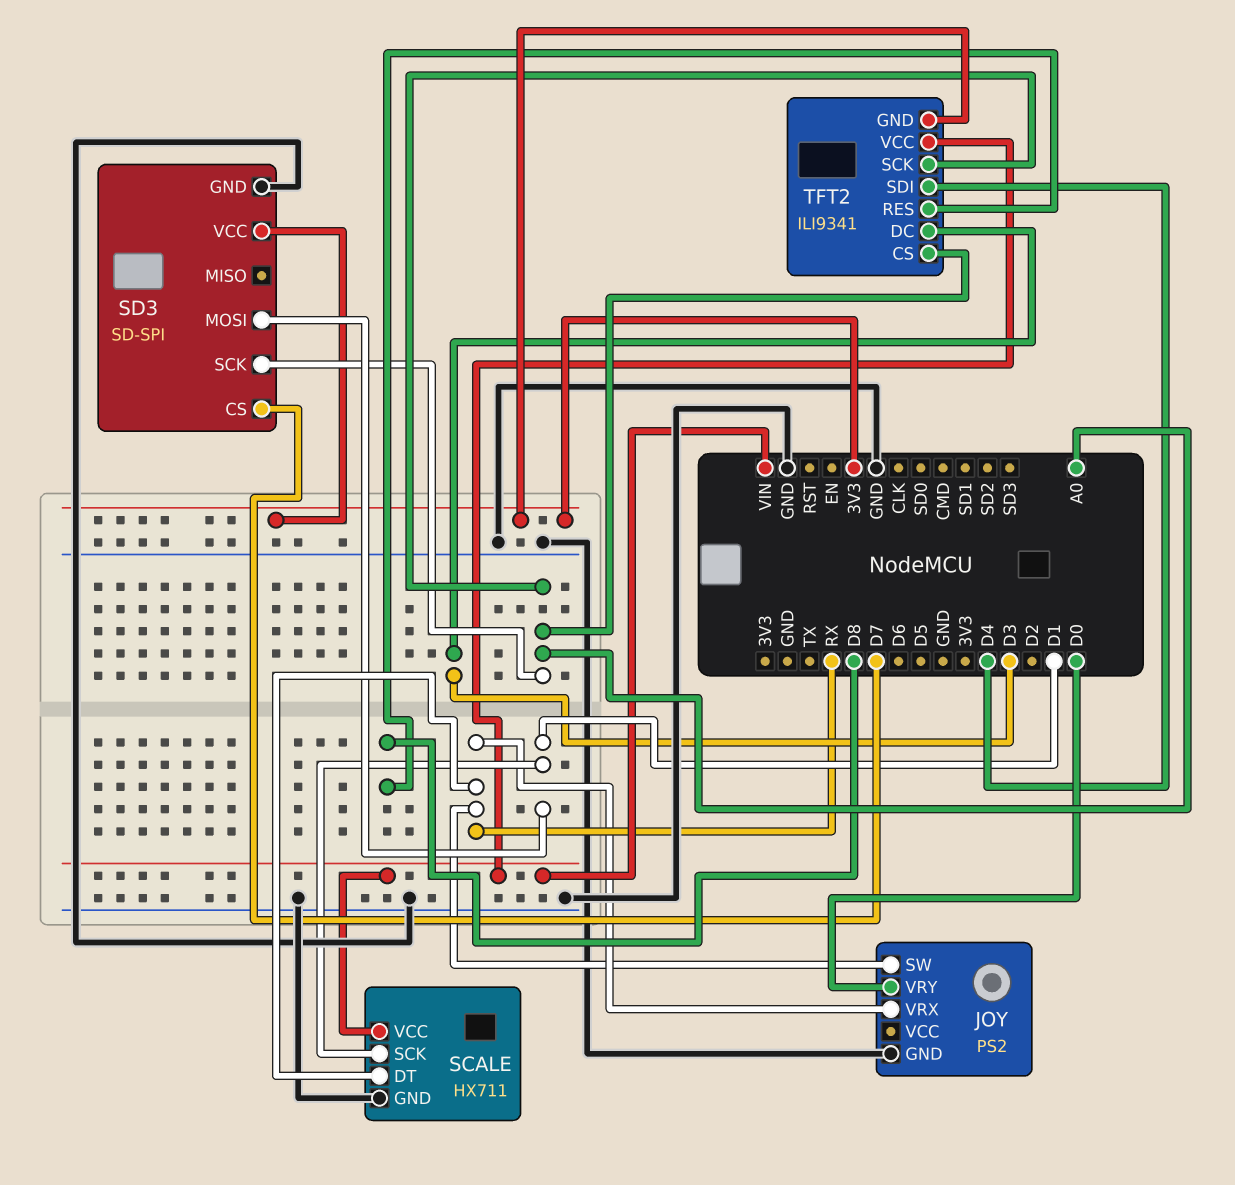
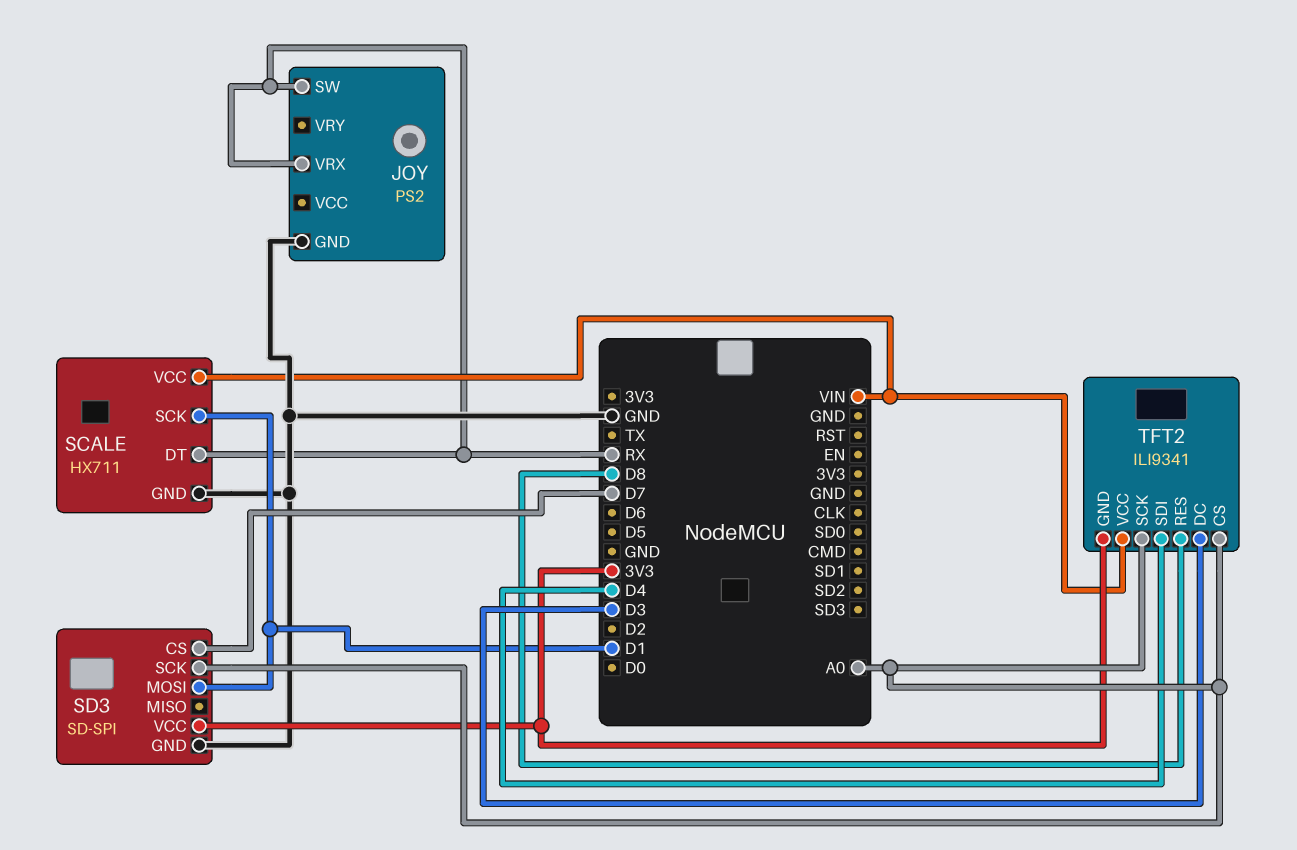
JOY pin VRY: D0 -> none

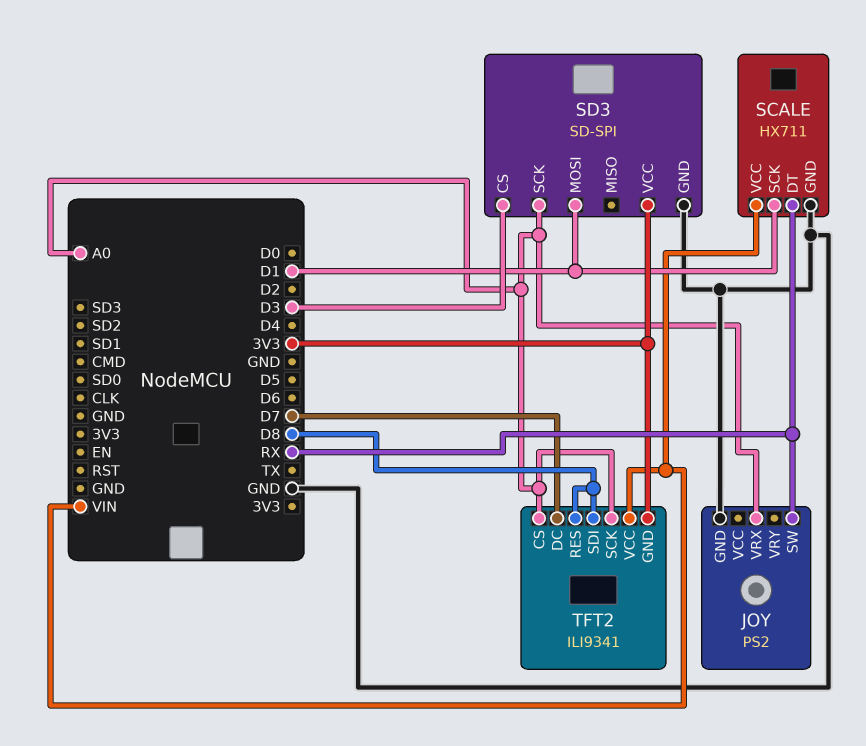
JOY pin VRX: RX -> A0
SD3 pin CS: D7 -> D3
TFT2 pin DC: D3 -> D7
TFT2 pin SDI: D4 -> D8

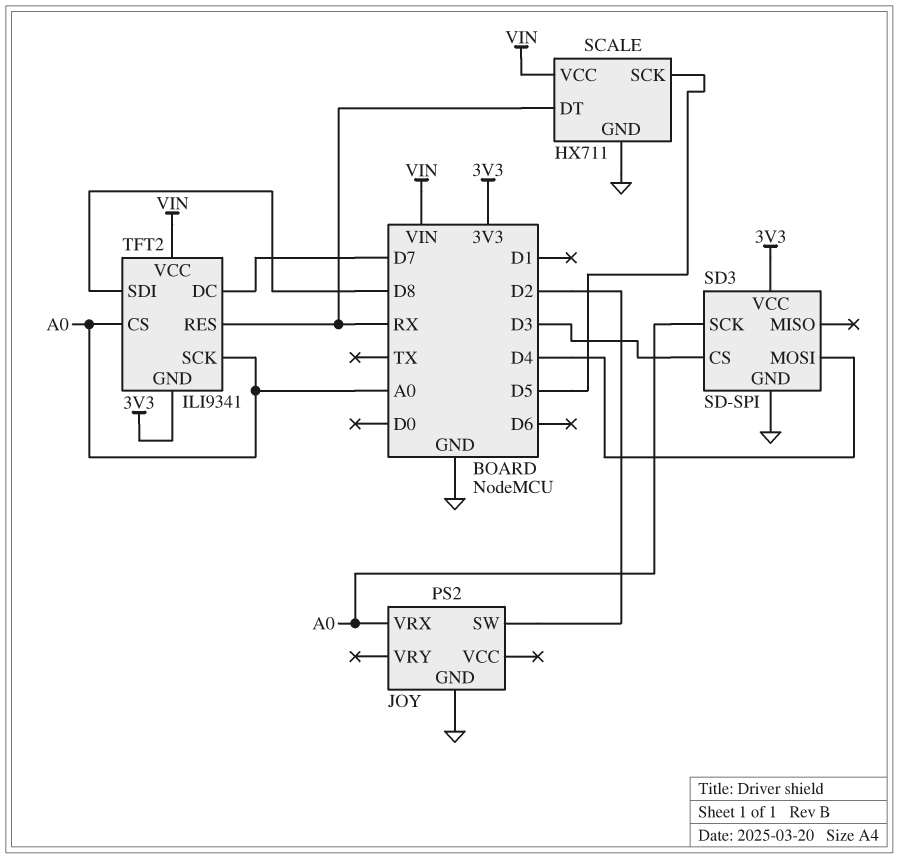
JOY pin SW: RX -> D2
SCALE pin SCK: D1 -> D5
SD3 pin MOSI: D1 -> D4
TFT2 pin RES: D8 -> RX

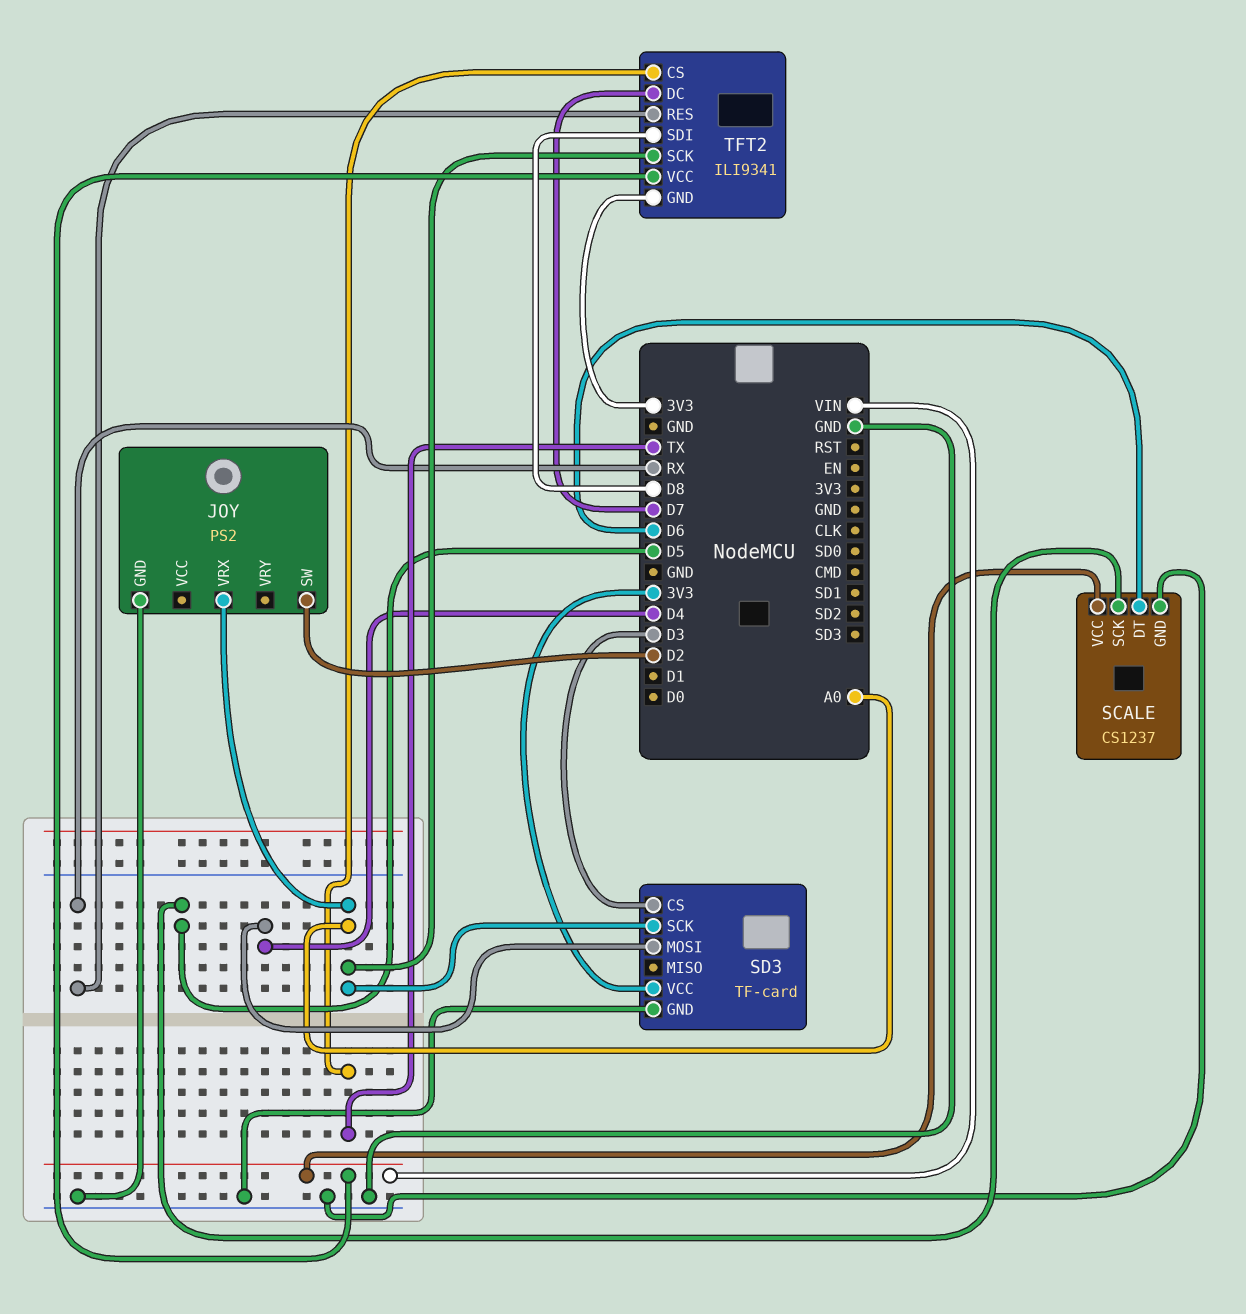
SCALE: HX711 -> CS1237
SCALE pin DT: RX -> D6
SD3: SD-SPI -> TF-card
TFT2 pin CS: A0 -> TX

